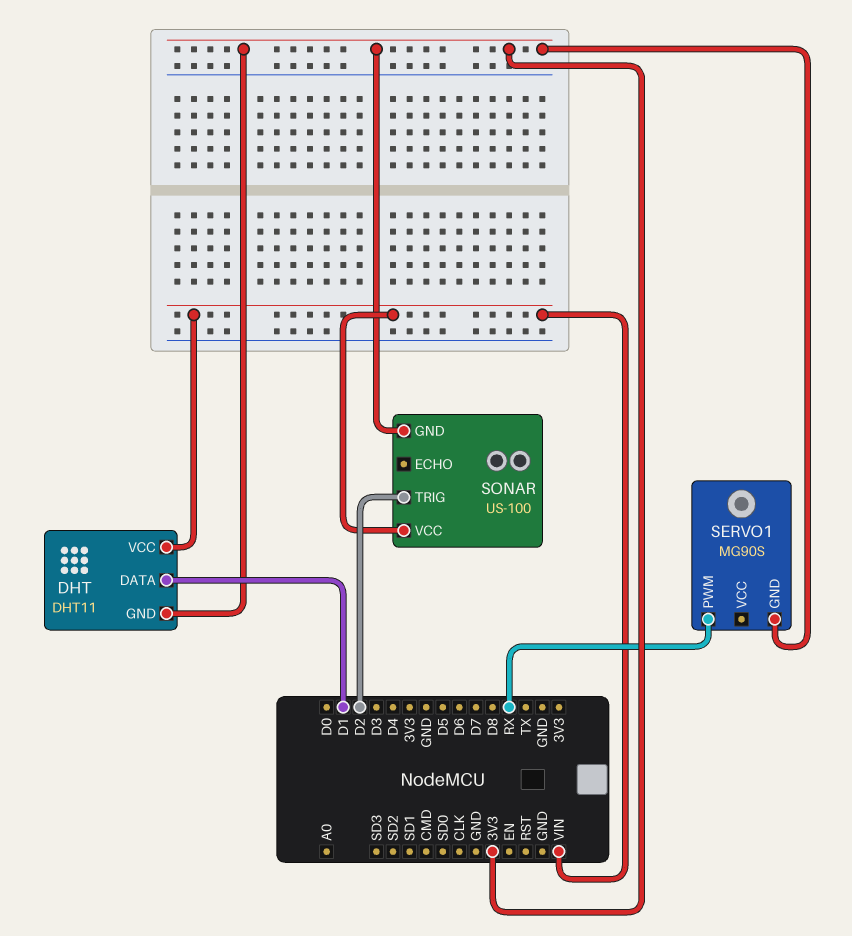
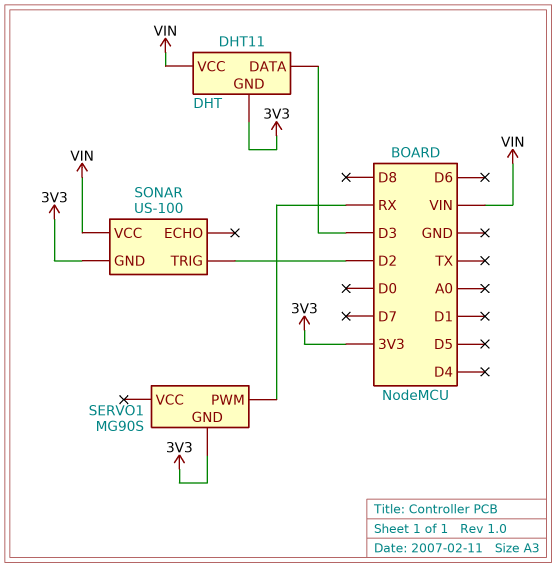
DHT pin DATA: D1 -> D3

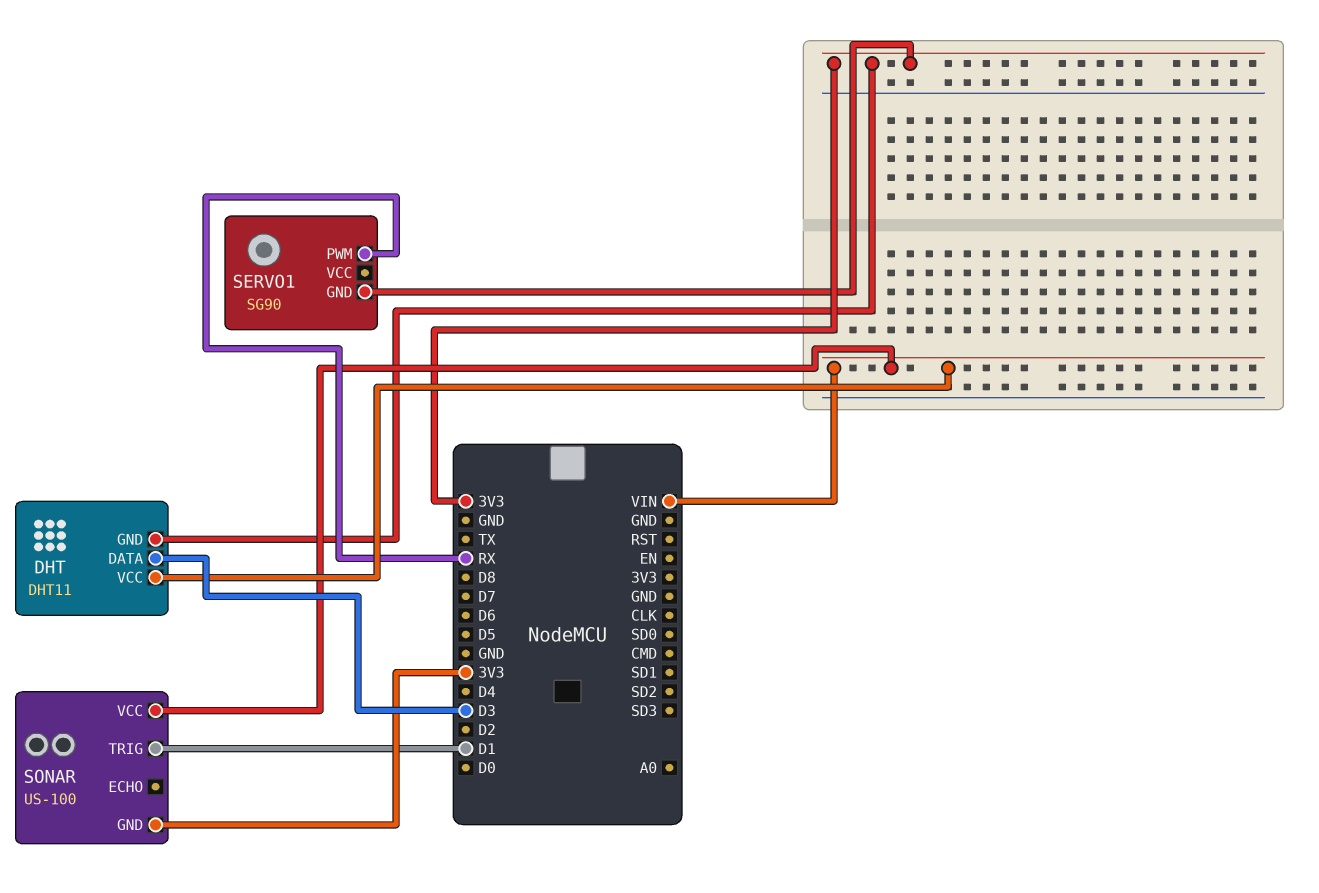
SERVO1: MG90S -> SG90
SONAR pin TRIG: D2 -> D1

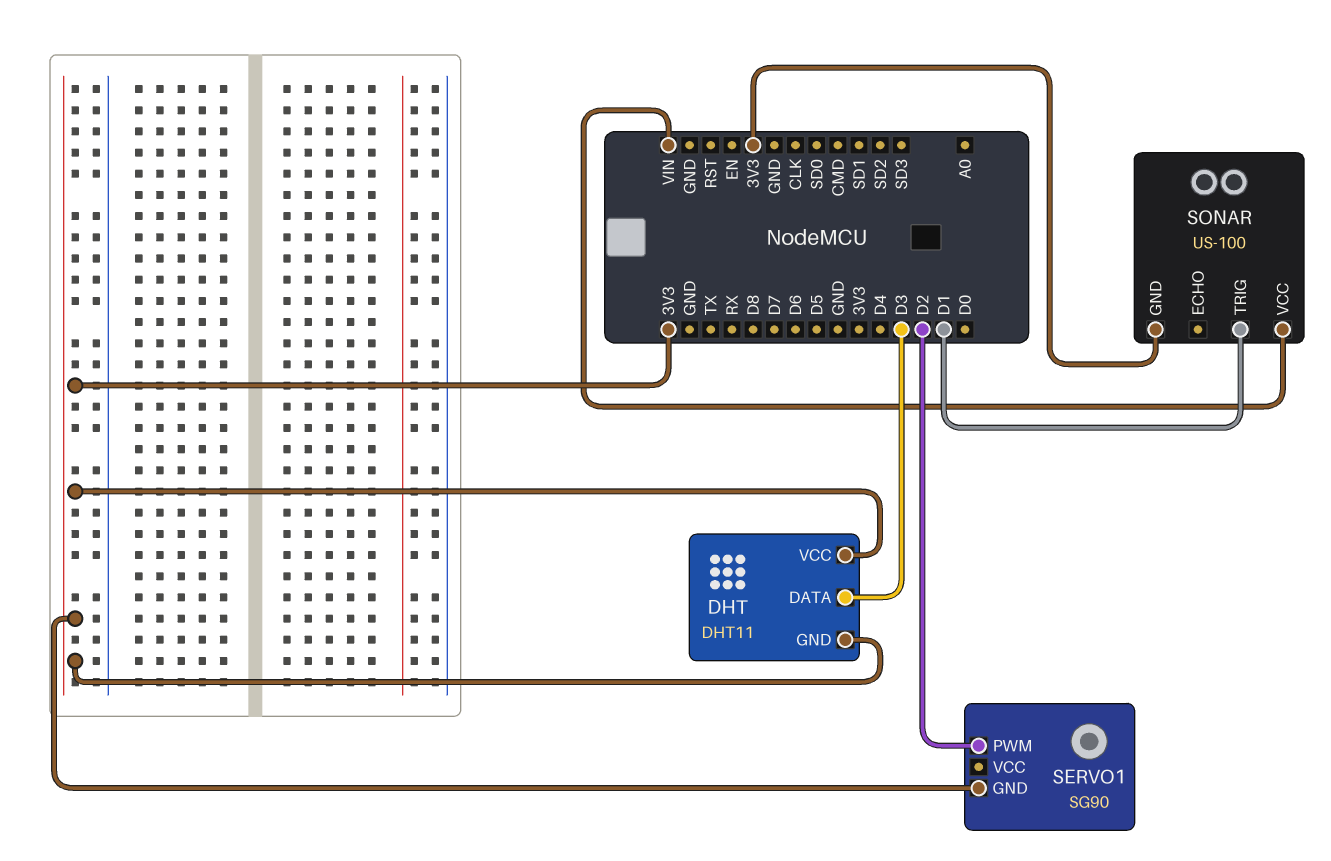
DHT pin VCC: VIN -> 3V3
SERVO1 pin PWM: RX -> D2

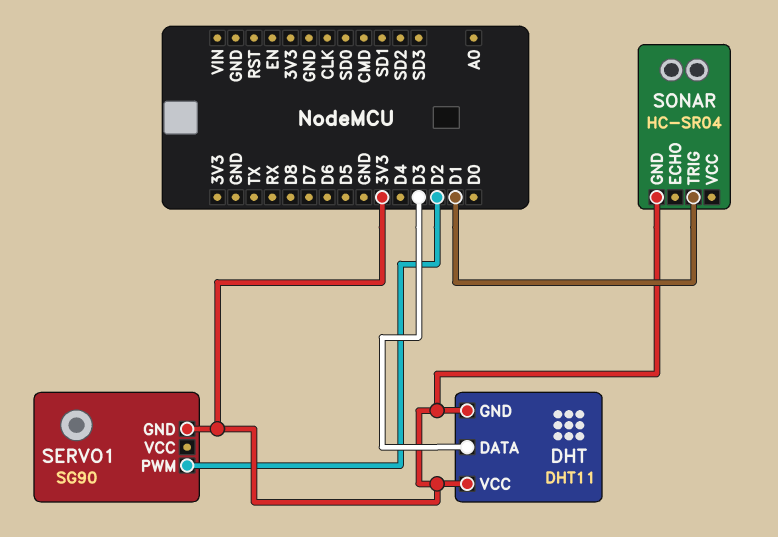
SONAR: US-100 -> HC-SR04
SONAR pin VCC: VIN -> none

